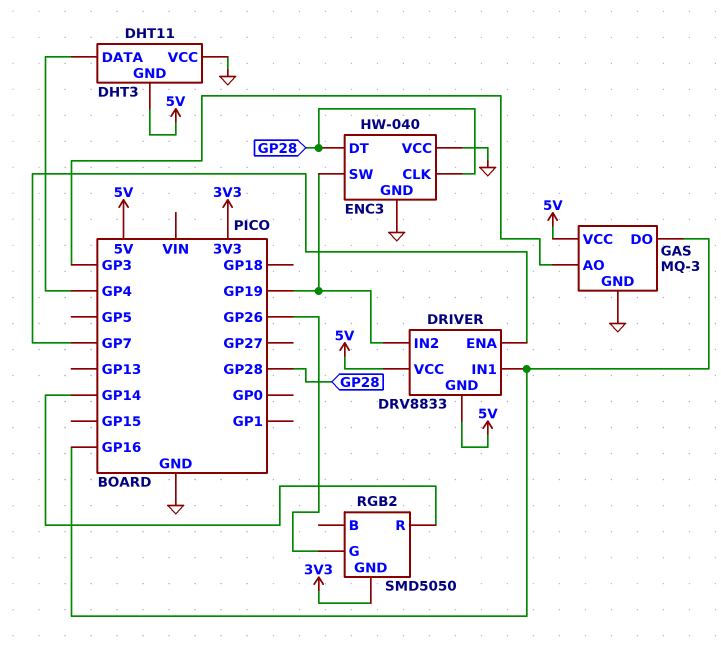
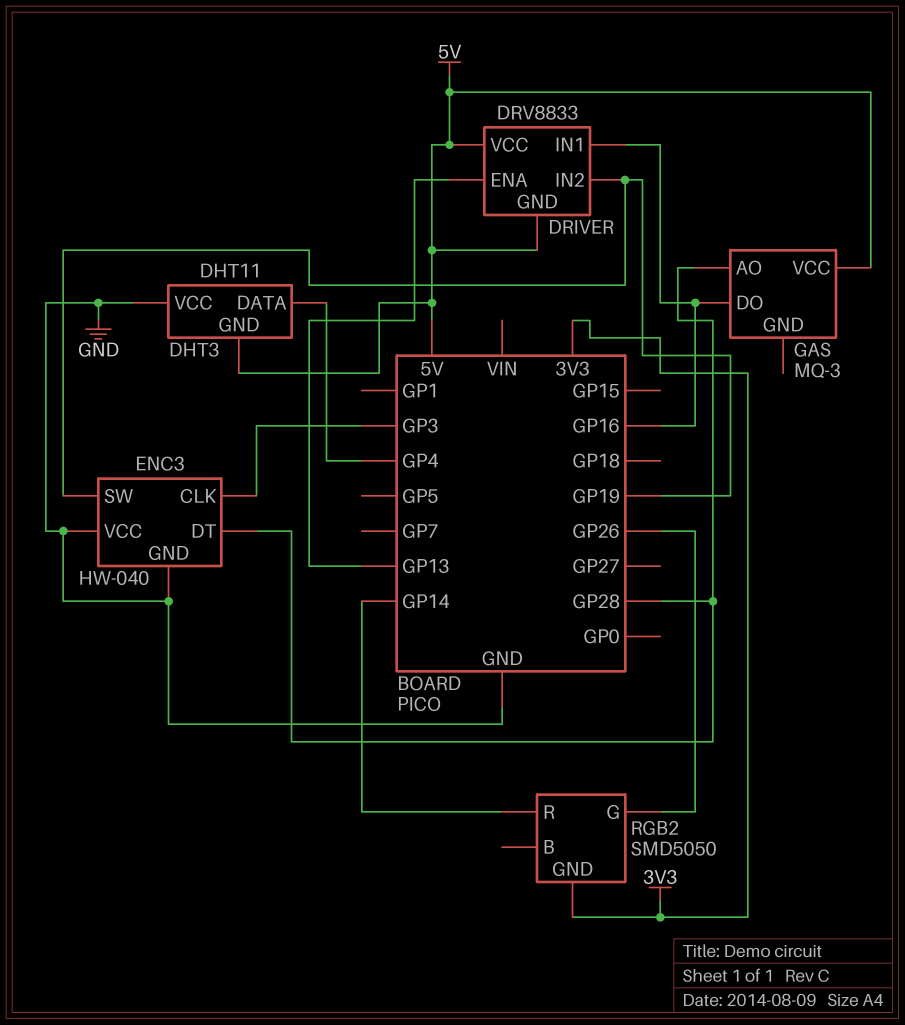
DRIVER pin ENA: GP7 -> GP13
ENC3 pin CLK: GP28 -> GP3
GAS pin AO: GP3 -> GP28
GAS pin GND: GND -> none

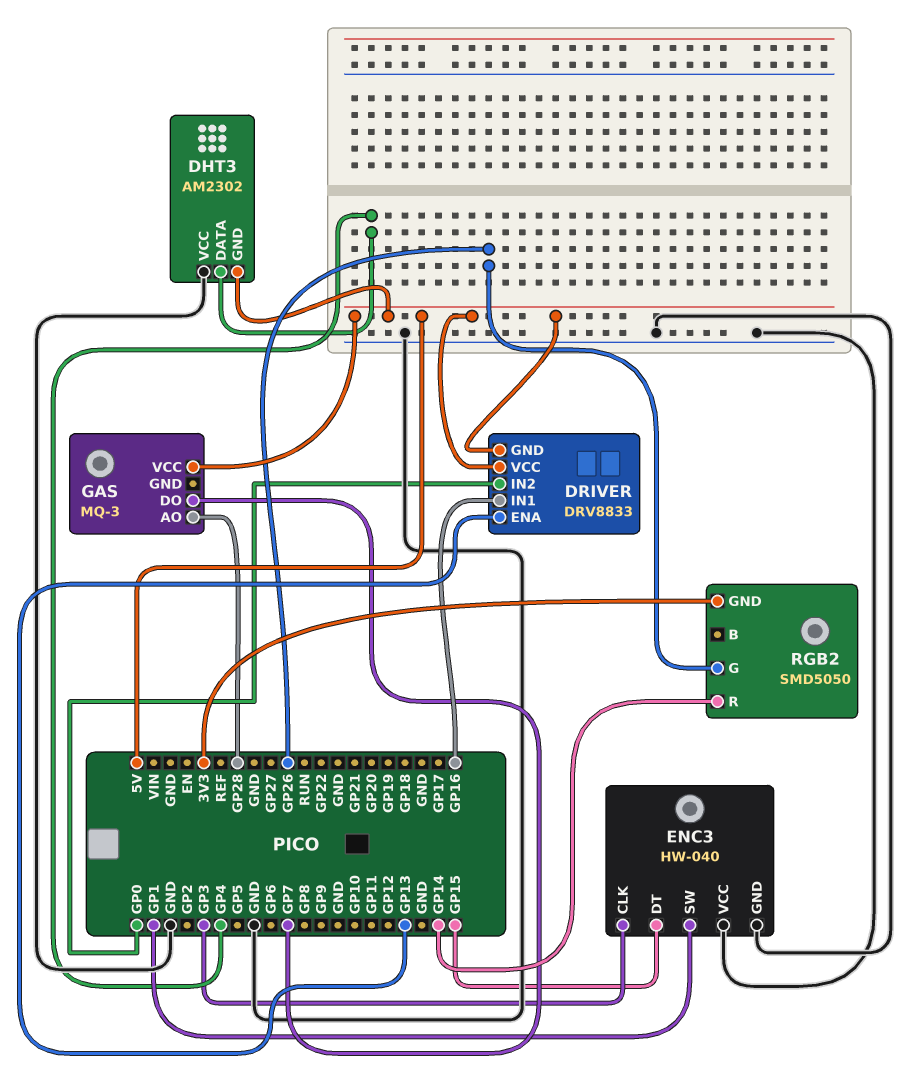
DHT3: DHT11 -> AM2302
DRIVER pin IN2: GP19 -> GP0
ENC3 pin DT: GP28 -> GP15
ENC3 pin SW: GP19 -> GP1
GAS pin DO: GP16 -> GP7

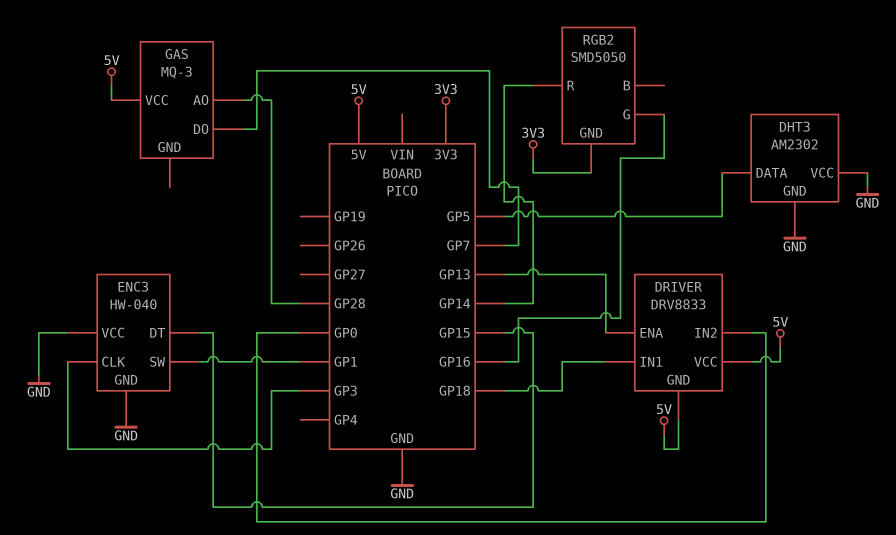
DHT3 pin DATA: GP4 -> GP5
DHT3 pin GND: 5V -> GND
DRIVER pin IN1: GP16 -> GP18
RGB2 pin G: GP26 -> GP16

